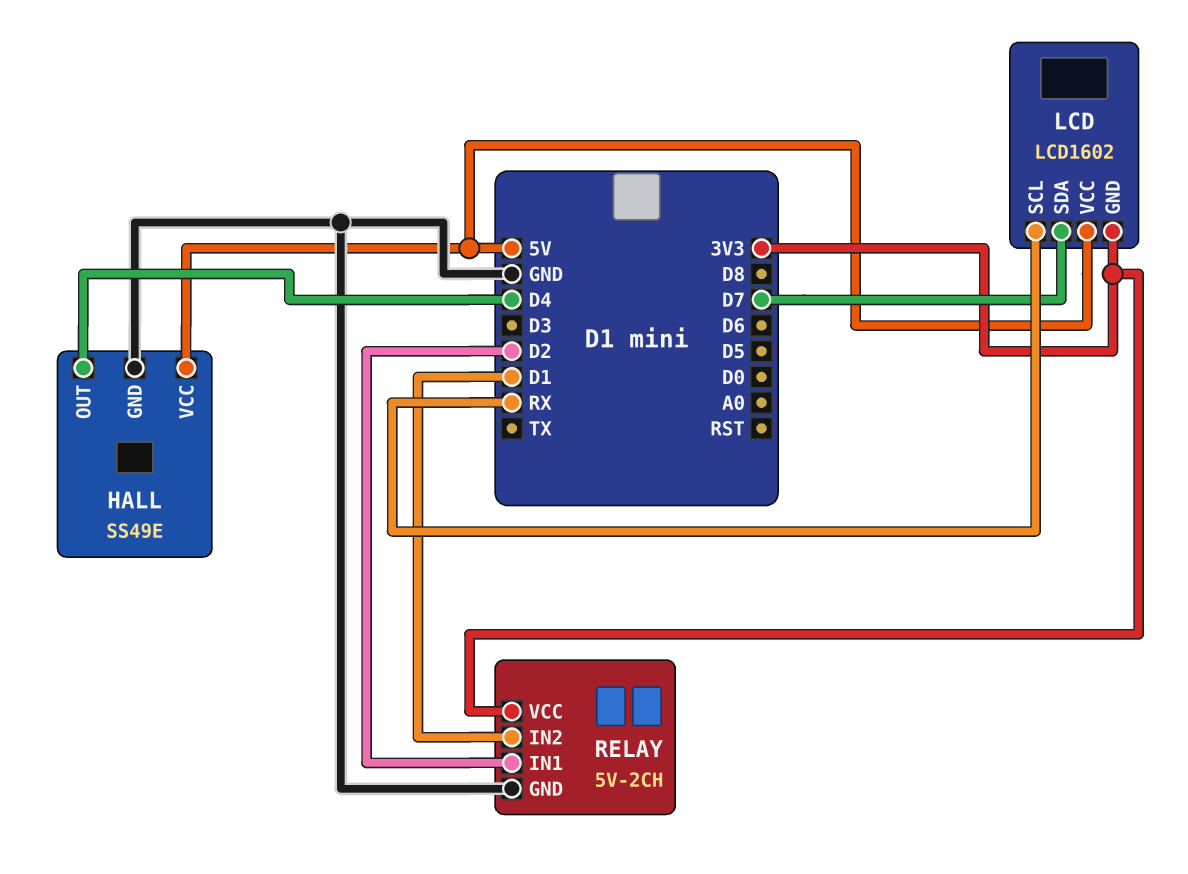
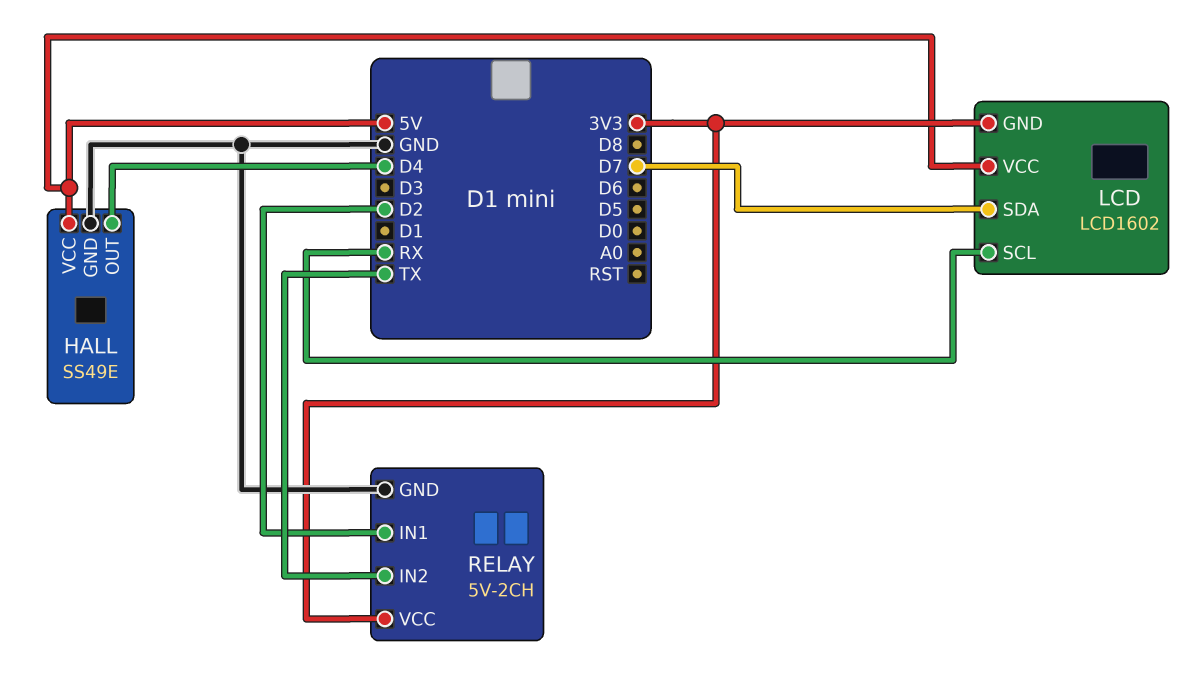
RELAY pin IN2: D1 -> TX

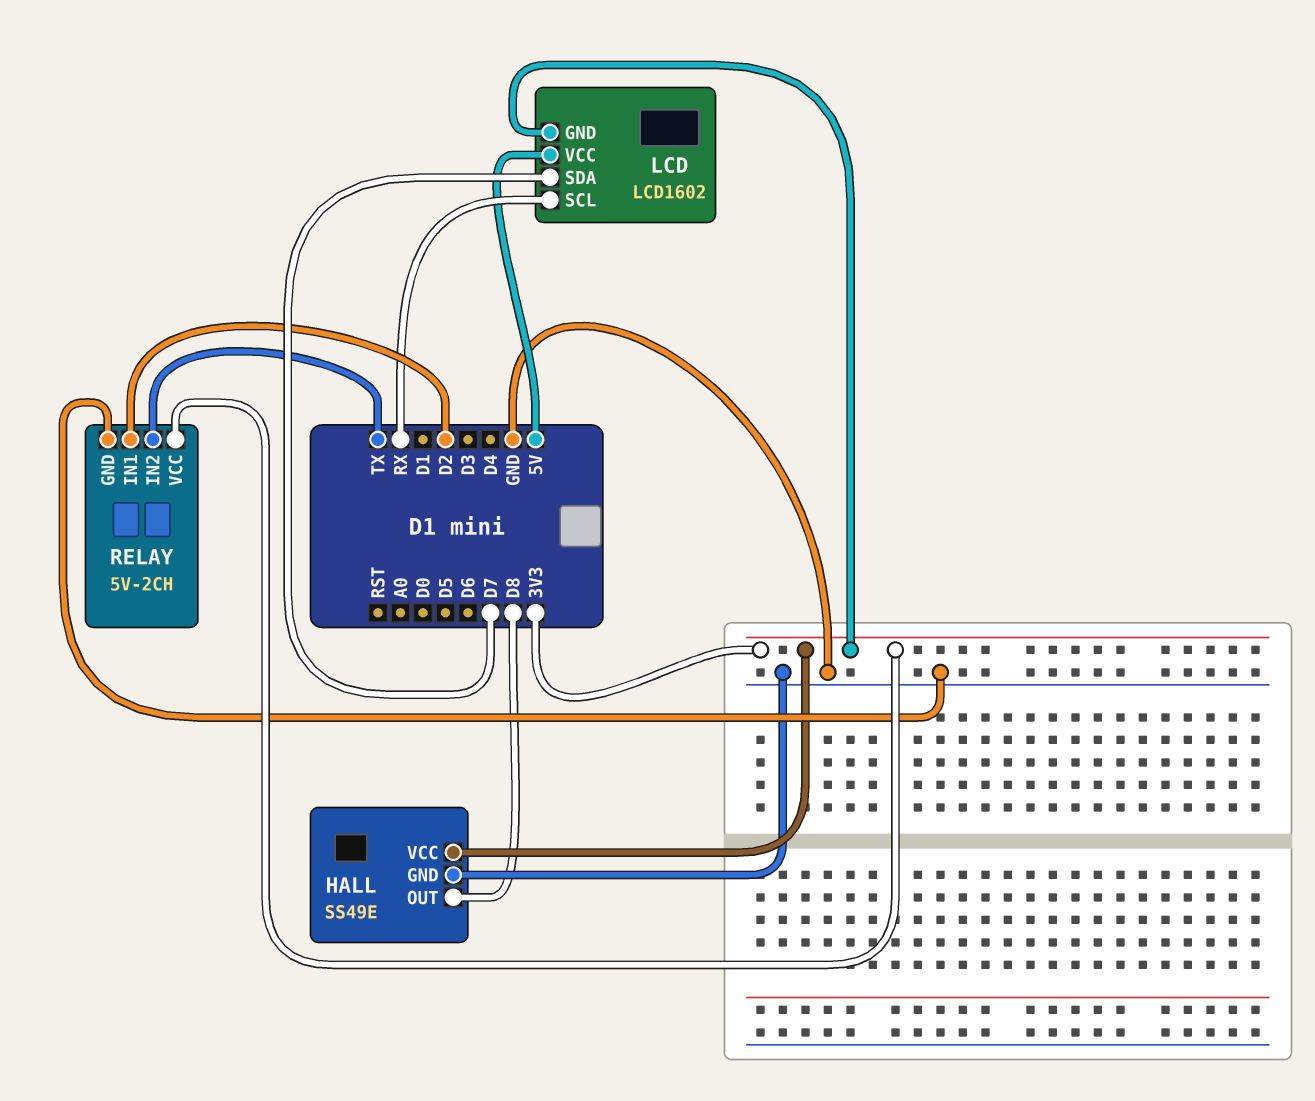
HALL pin OUT: D4 -> D8
HALL pin VCC: 5V -> 3V3

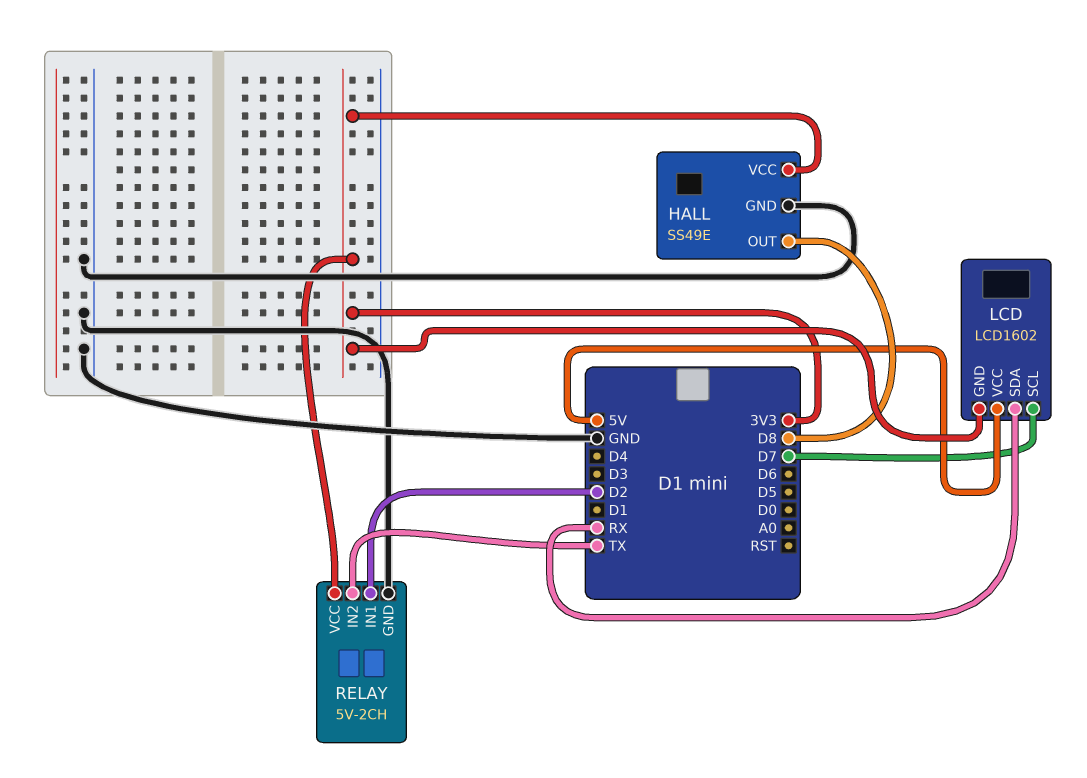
LCD pin SCL: RX -> D7
LCD pin SDA: D7 -> RX

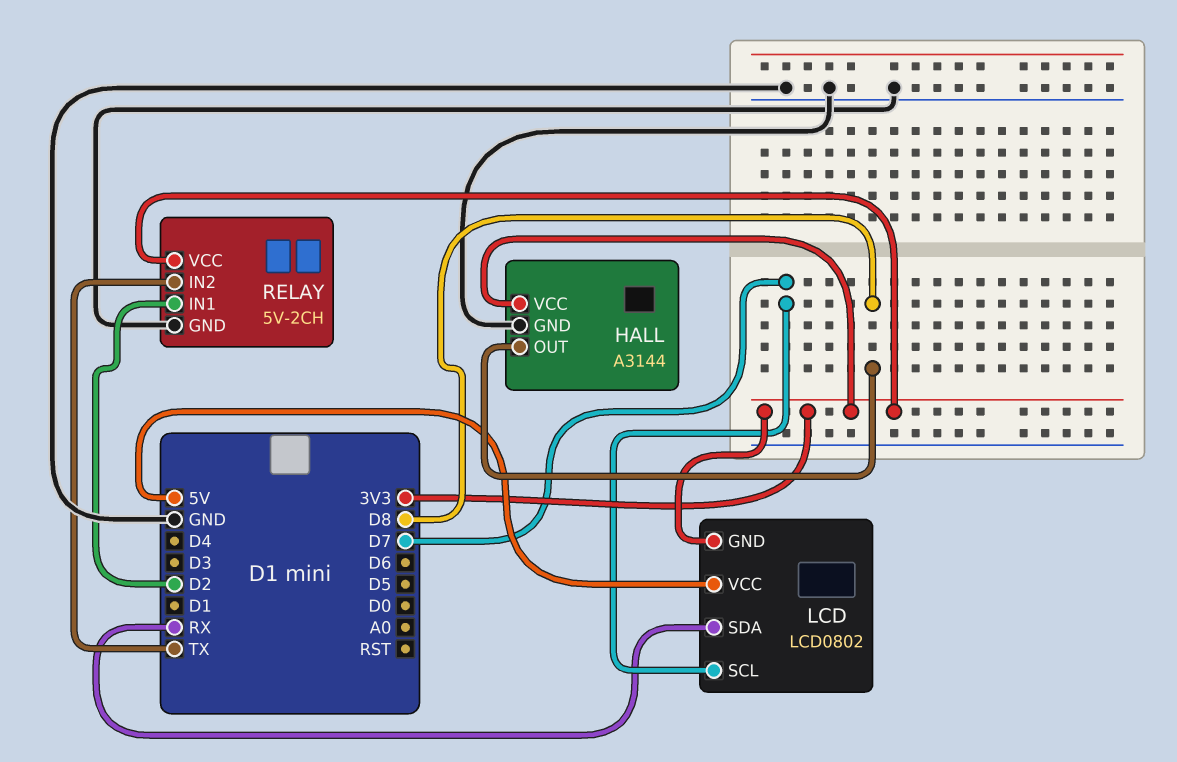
HALL: SS49E -> A3144
LCD: LCD1602 -> LCD0802

